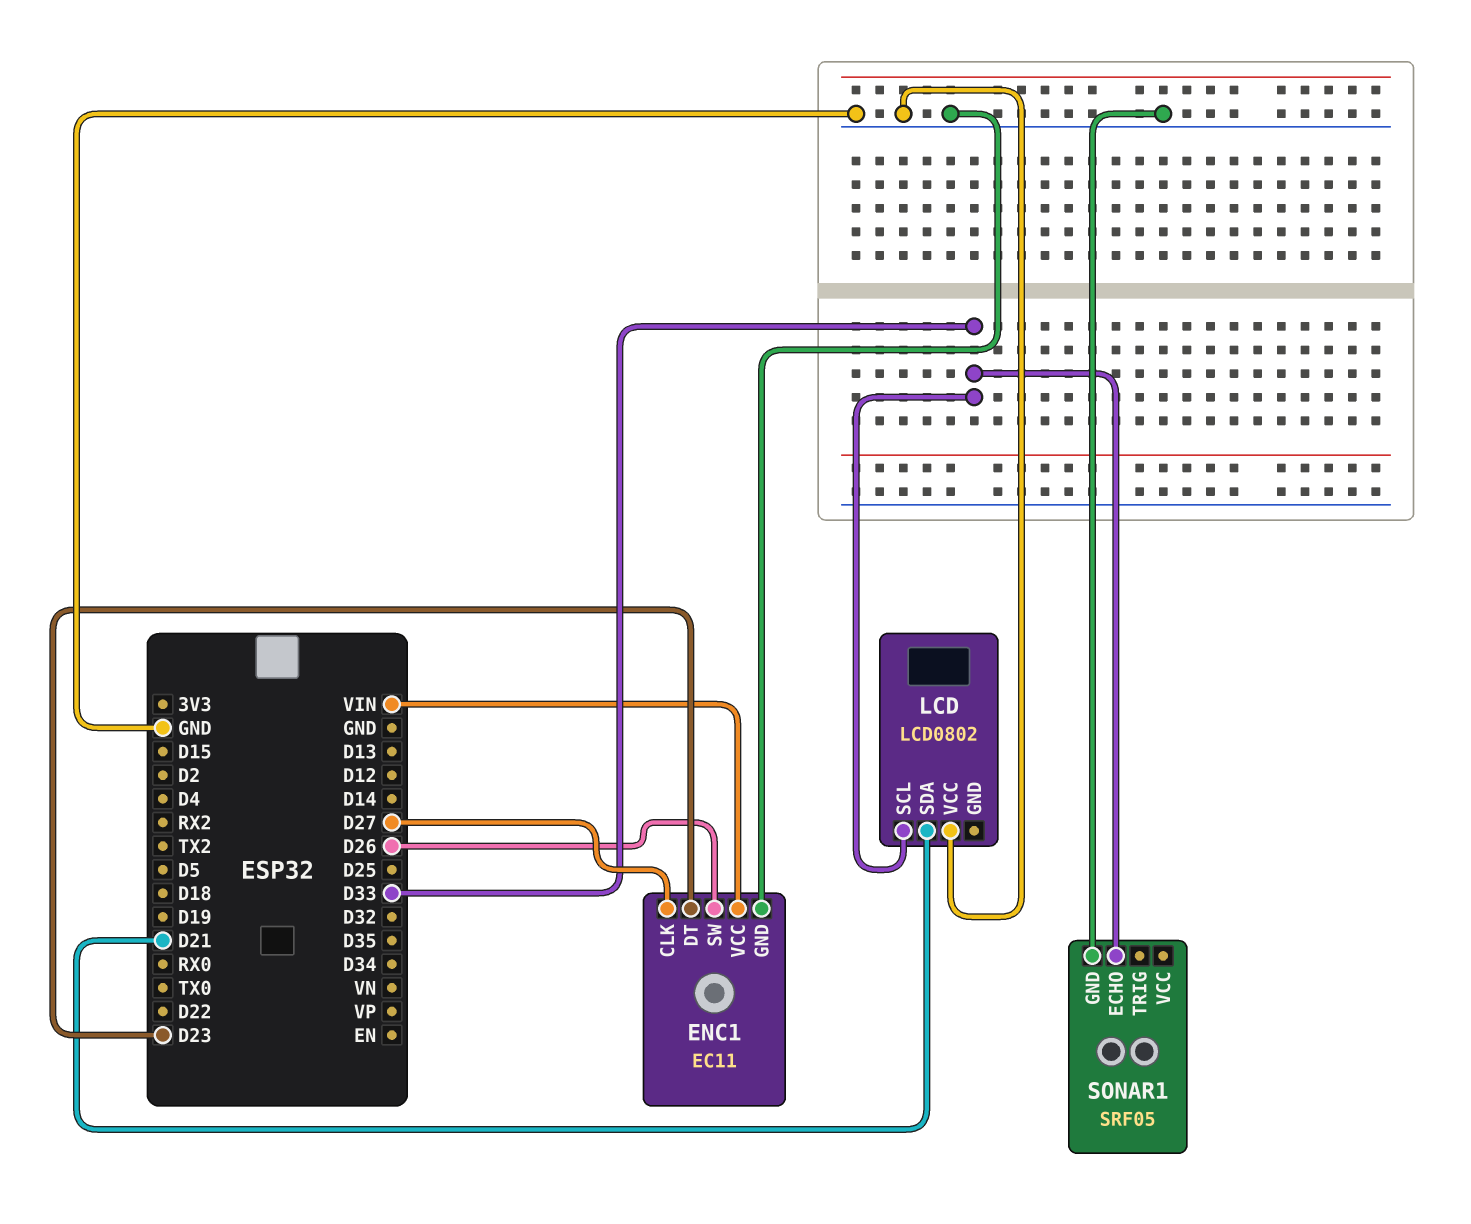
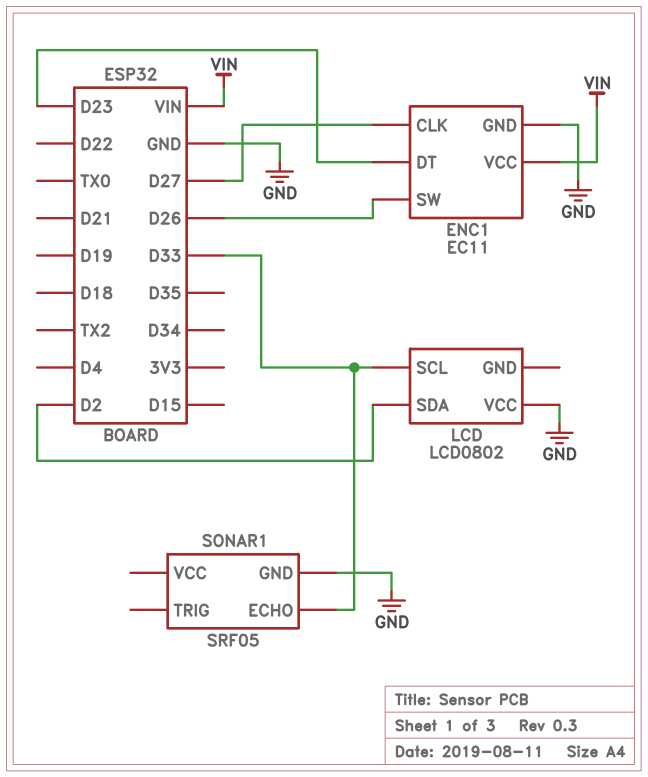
LCD pin SDA: D21 -> D2

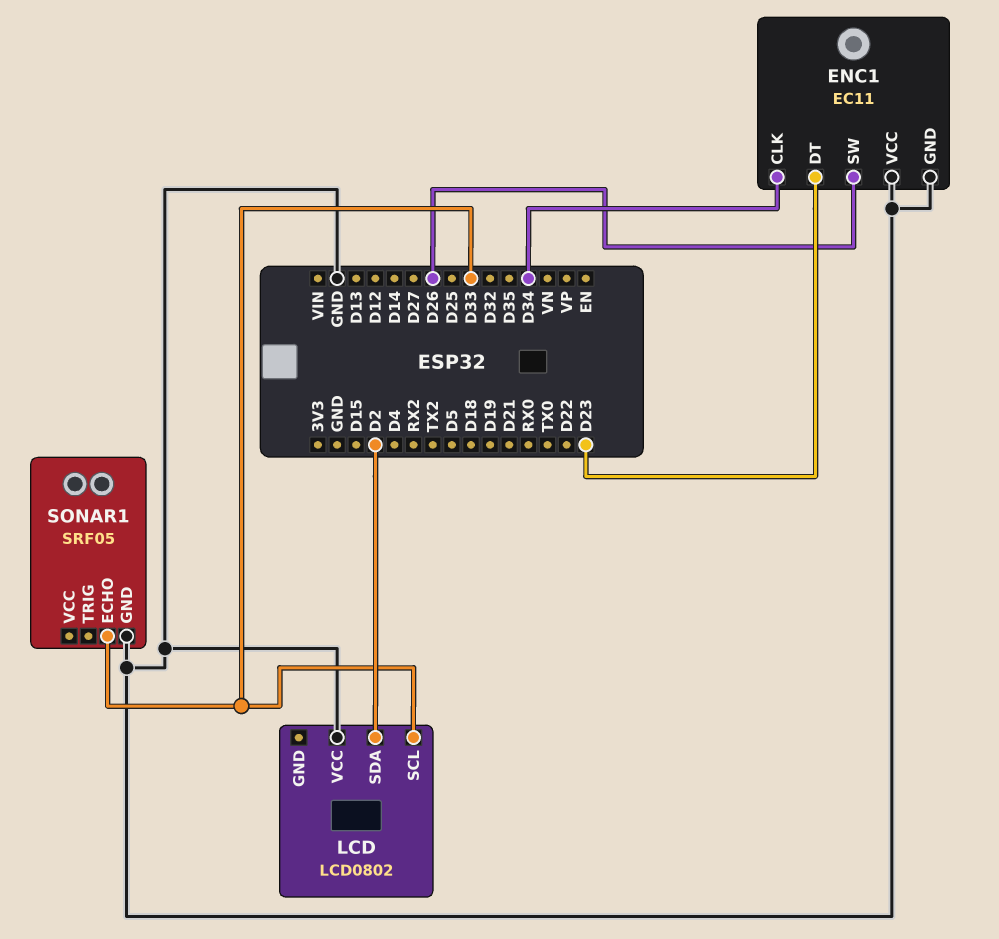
ENC1 pin CLK: D27 -> D34
ENC1 pin VCC: VIN -> GND

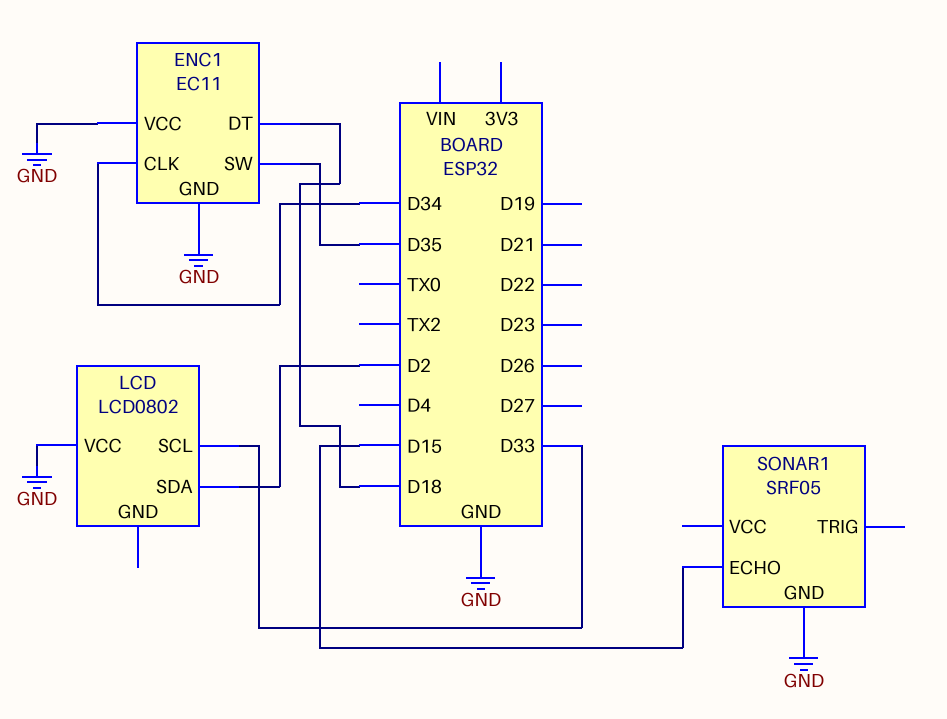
ENC1 pin DT: D23 -> D18
ENC1 pin SW: D26 -> D35
SONAR1 pin ECHO: D33 -> D15

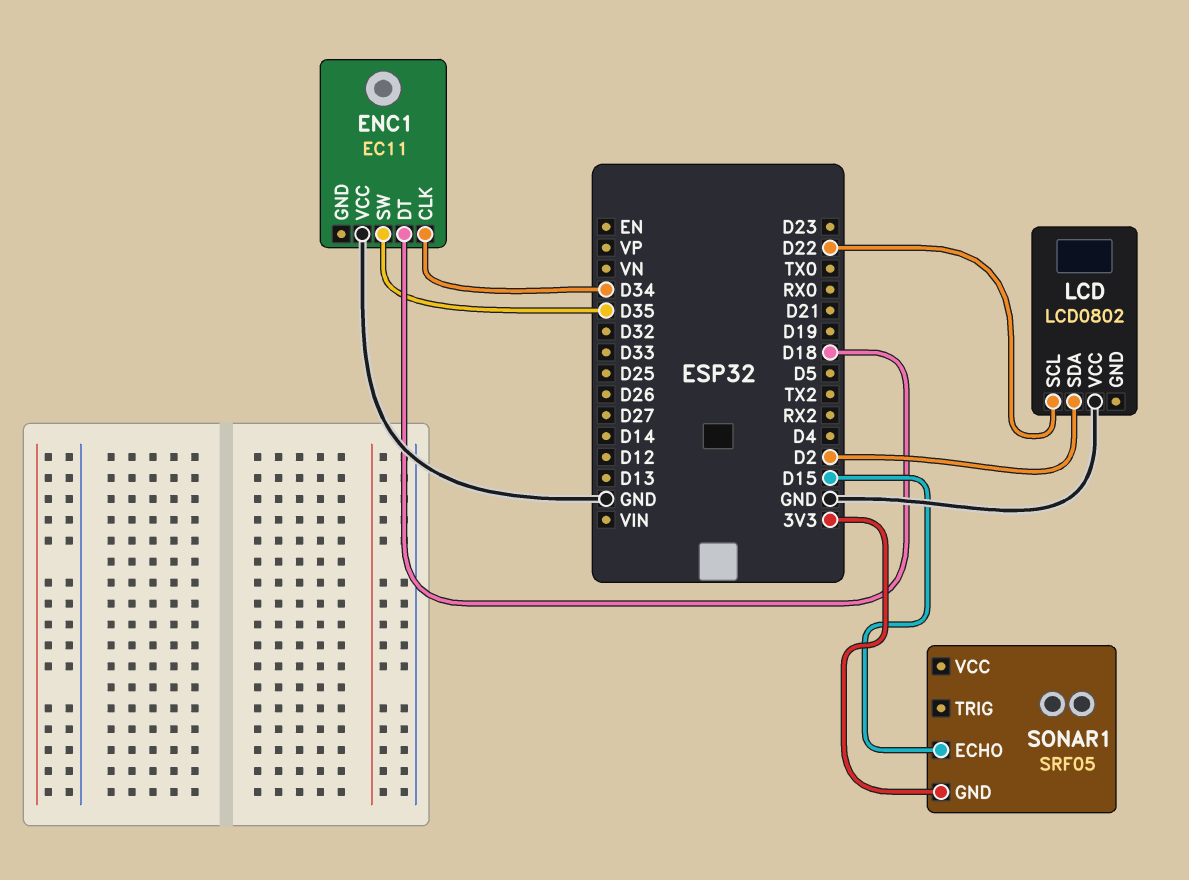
ENC1 pin GND: GND -> none
LCD pin SCL: D33 -> D22
SONAR1 pin GND: GND -> 3V3

